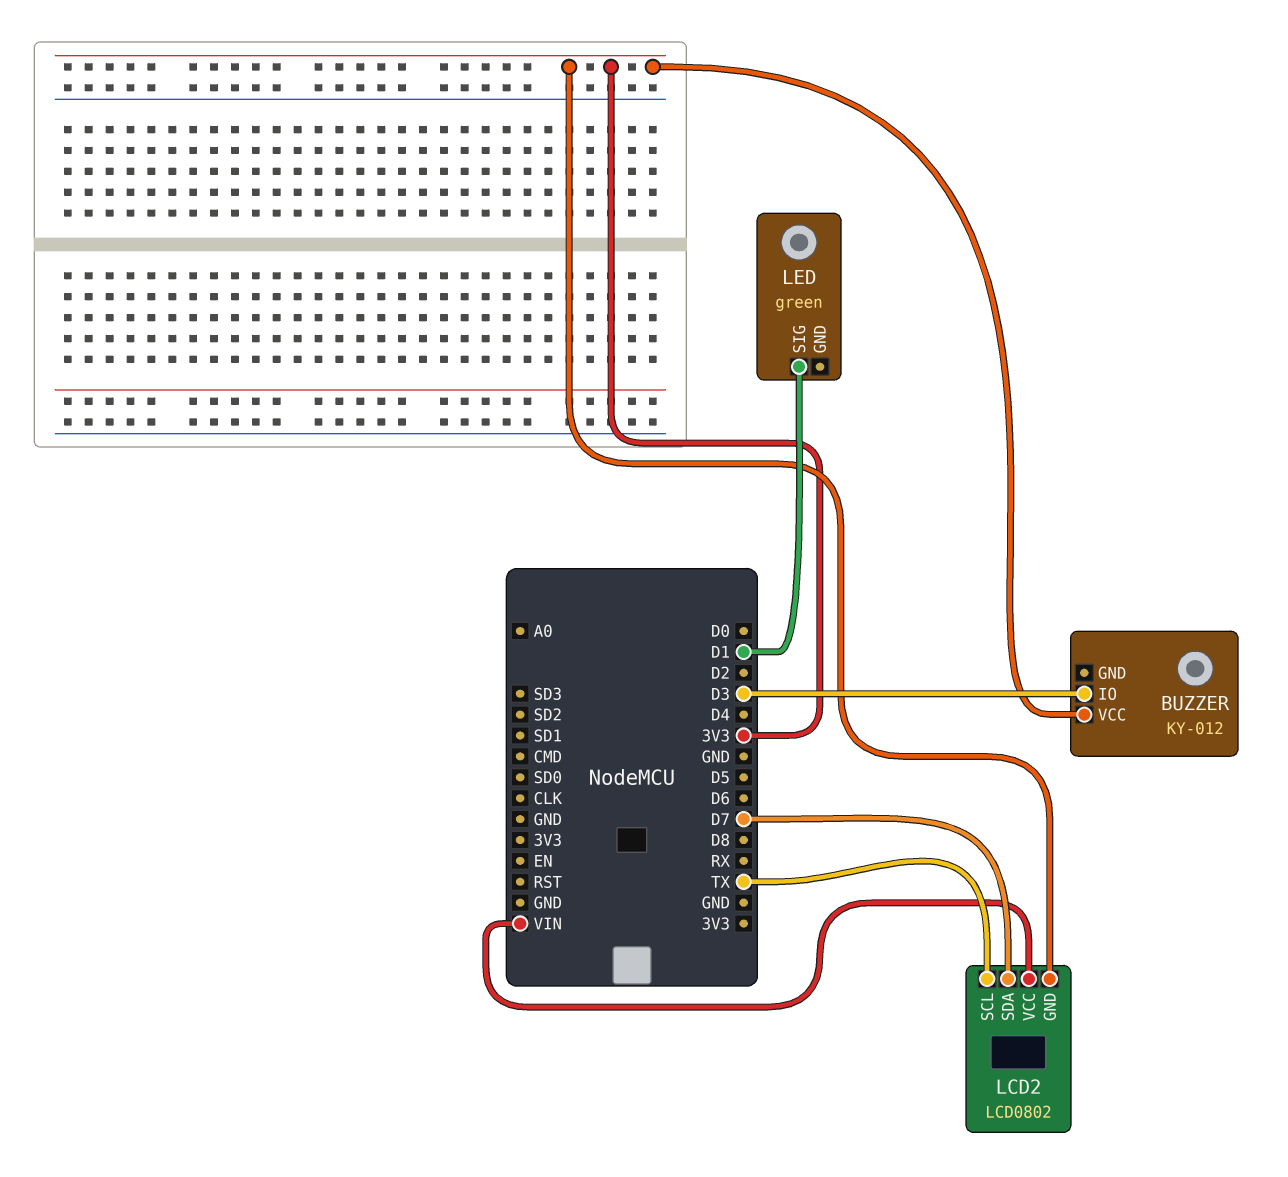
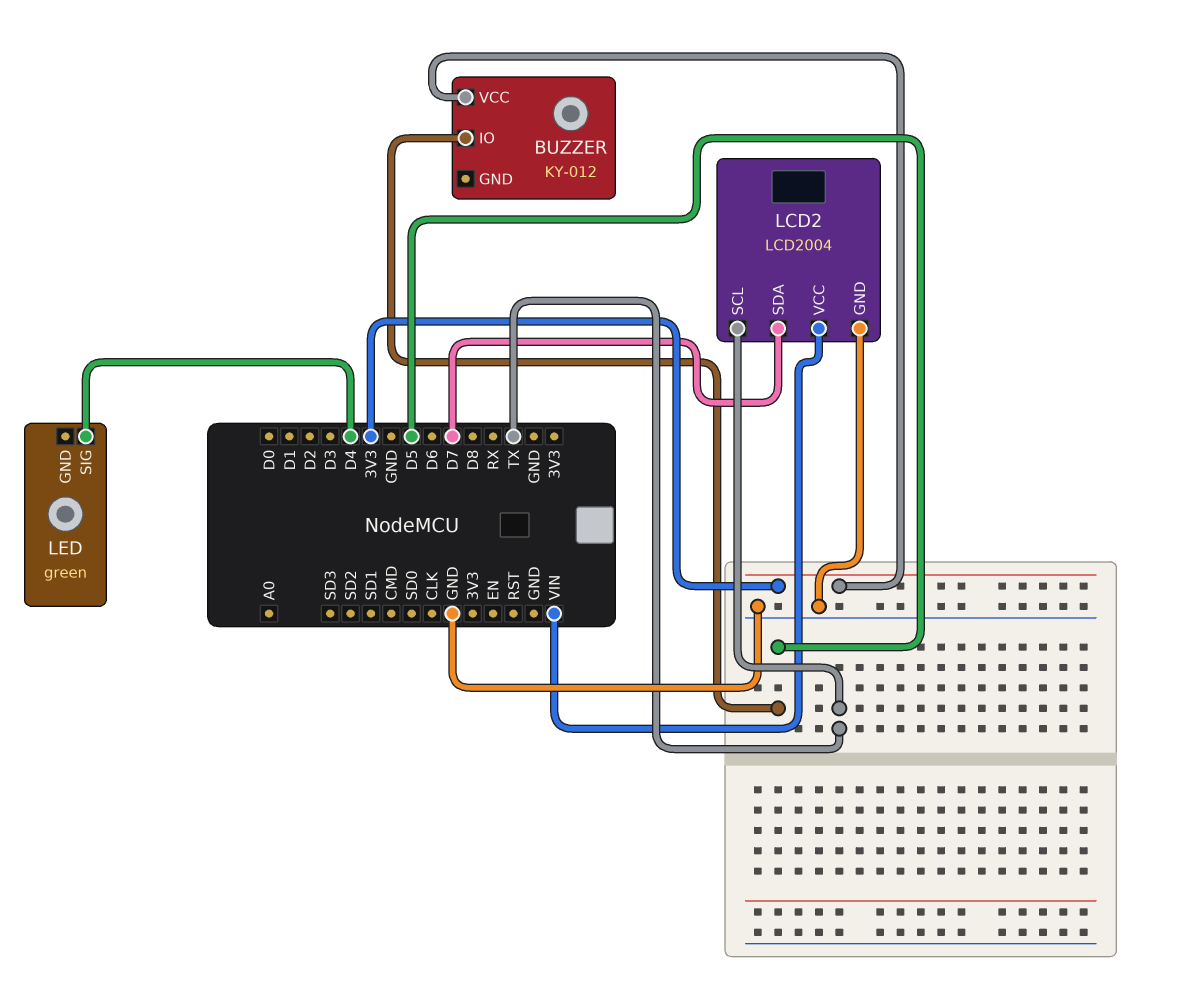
BUZZER pin IO: D3 -> D5
LCD2: LCD0802 -> LCD2004
LCD2 pin GND: 3V3 -> GND
LED pin SIG: D1 -> D4

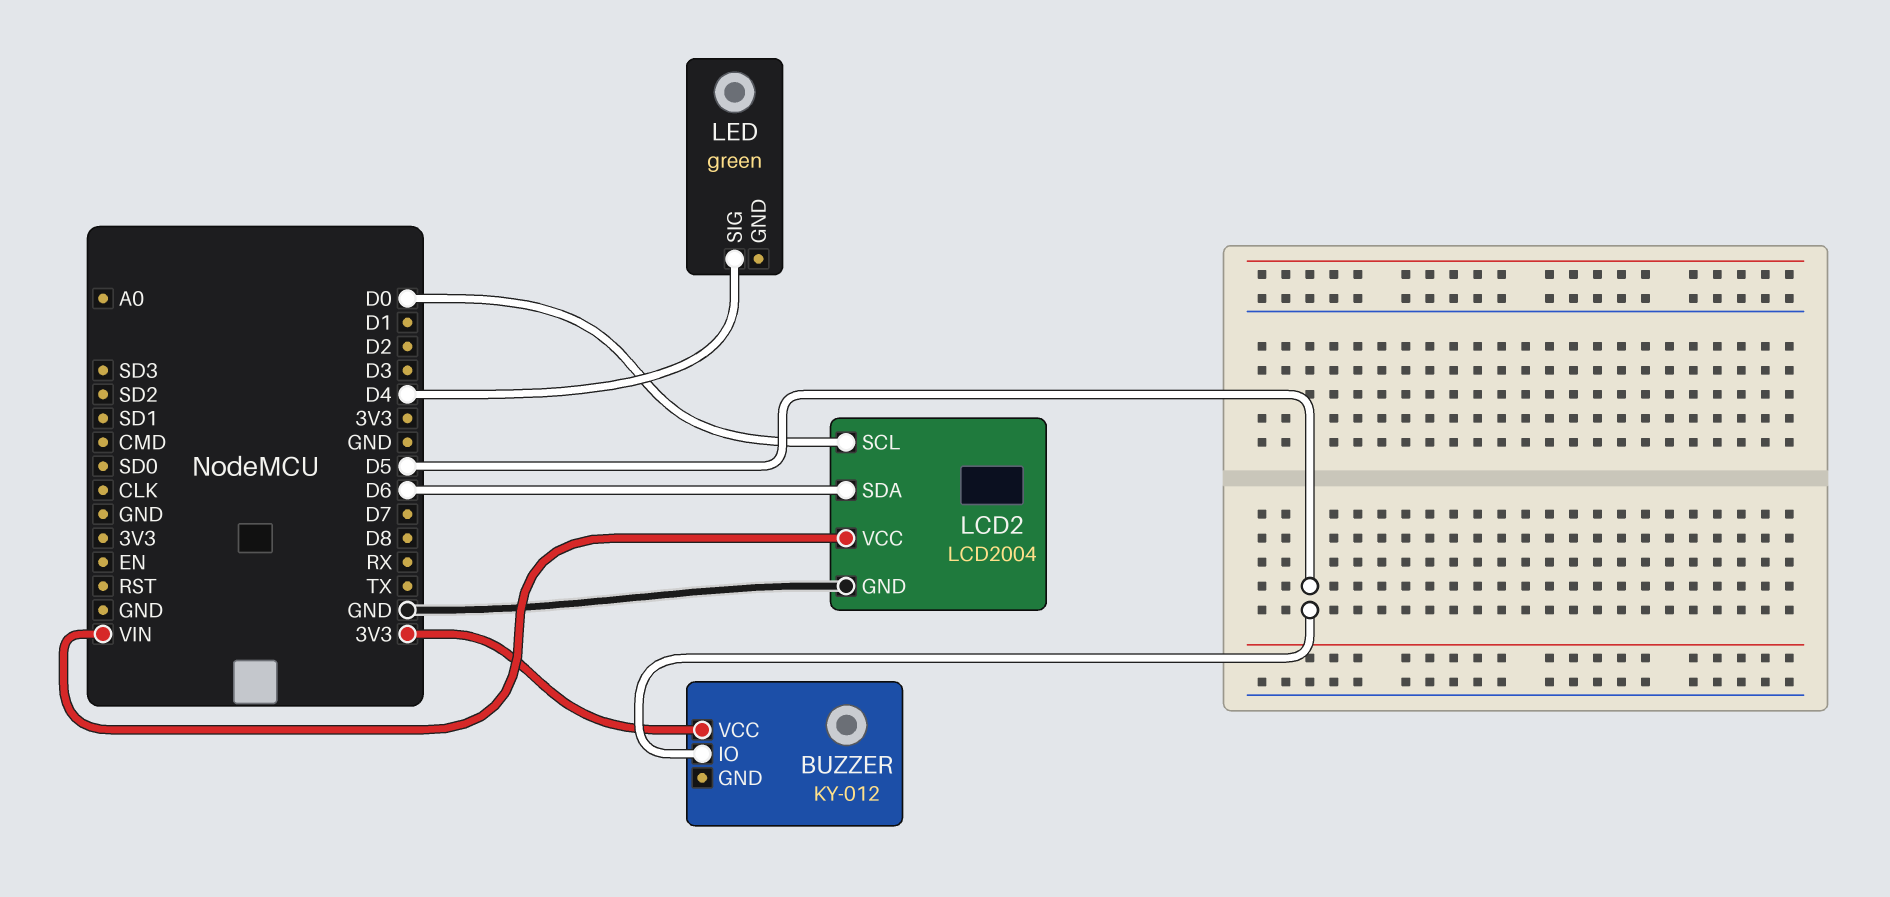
LCD2 pin SCL: TX -> D0
LCD2 pin SDA: D7 -> D6

